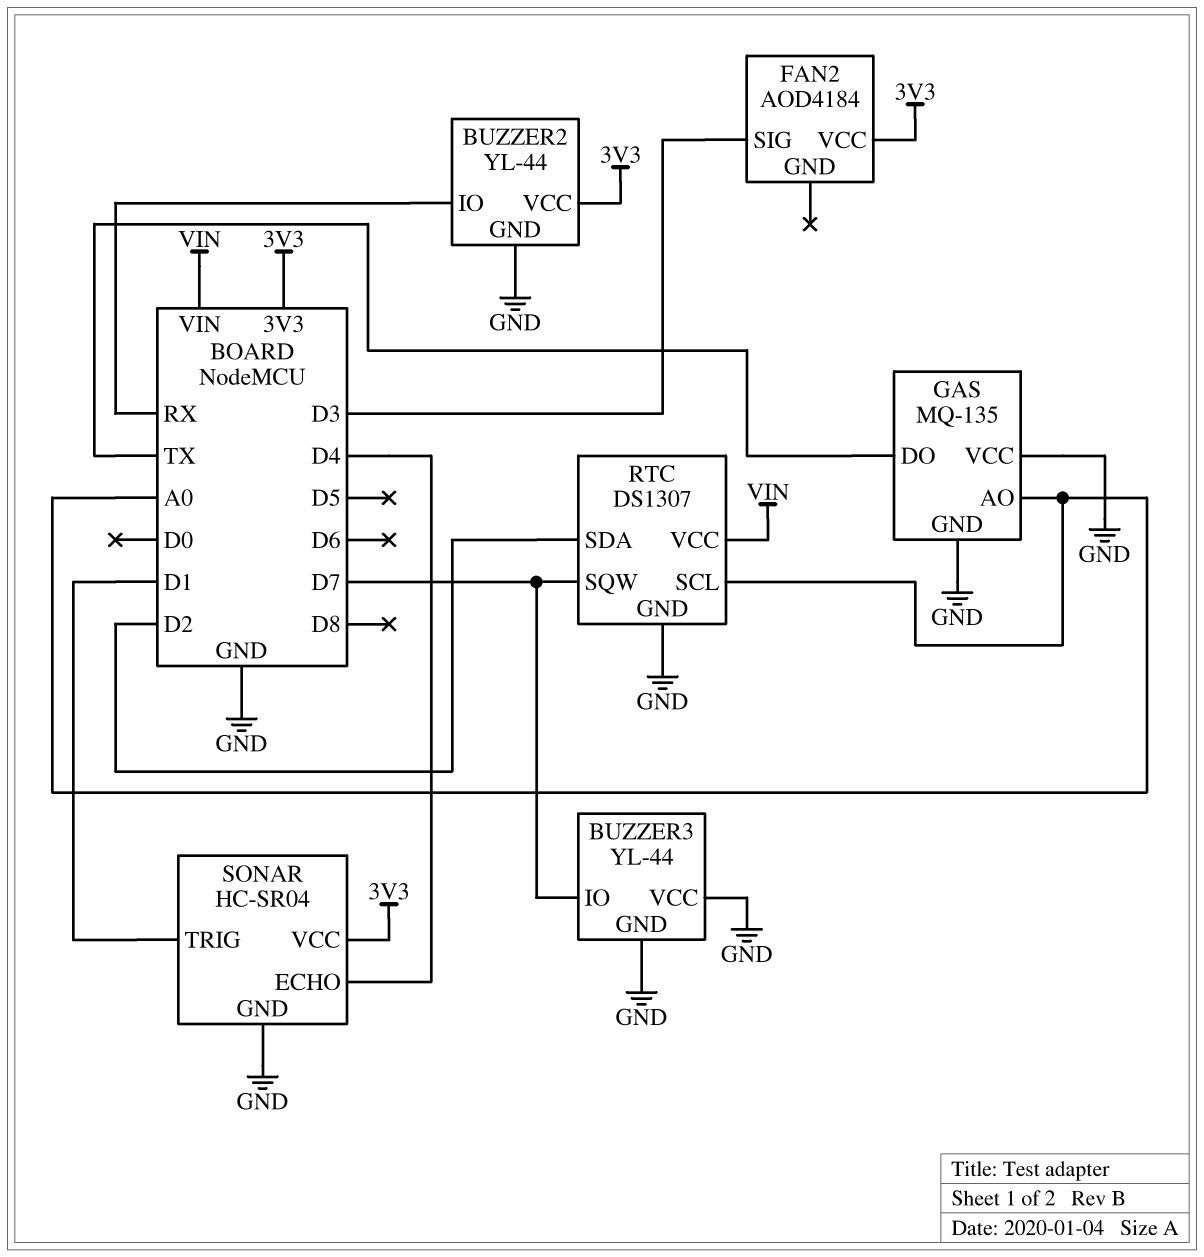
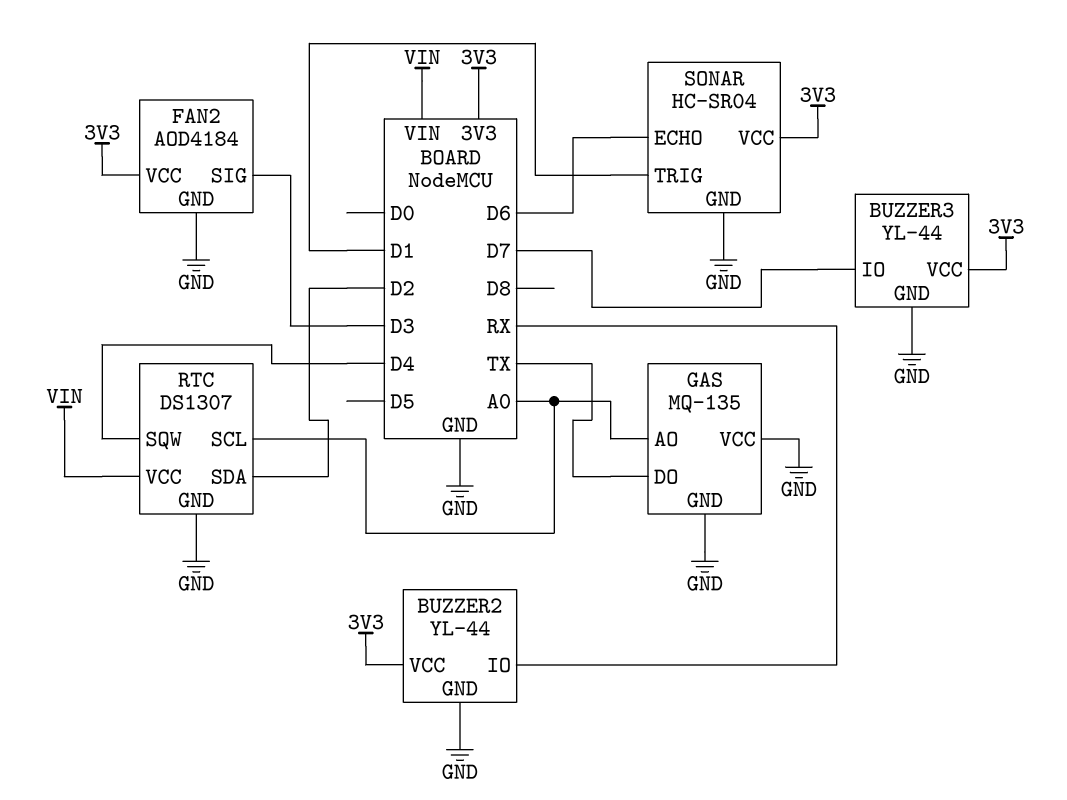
BUZZER3 pin VCC: GND -> 3V3
FAN2 pin GND: none -> GND
RTC pin SQW: D7 -> D4
SONAR pin ECHO: D4 -> D6

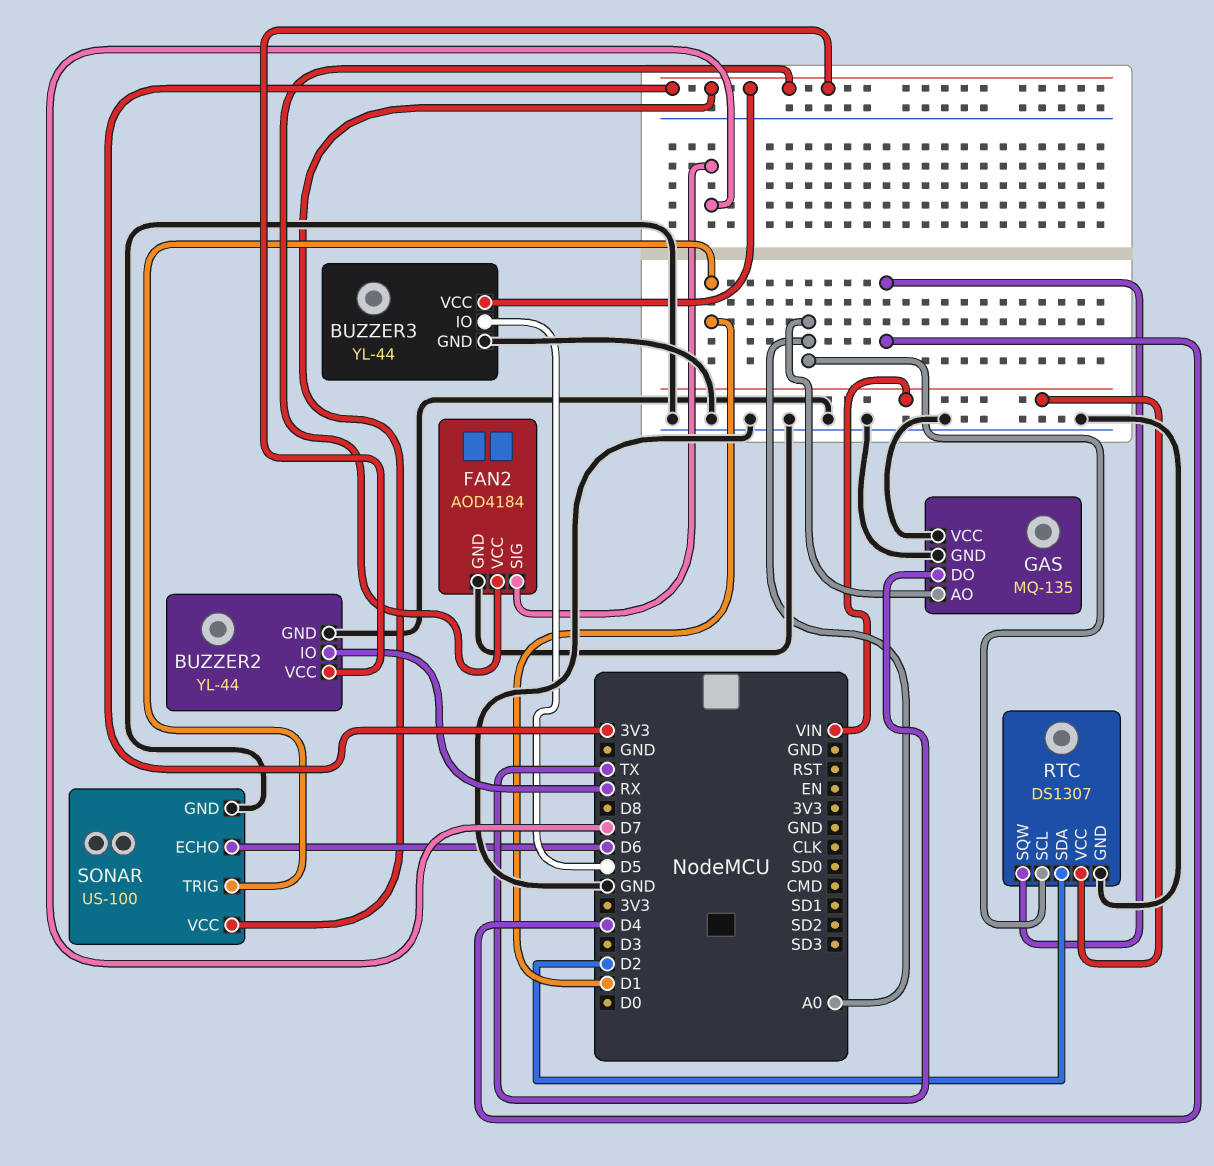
BUZZER3 pin IO: D7 -> D5
FAN2 pin SIG: D3 -> D7
SONAR: HC-SR04 -> US-100

